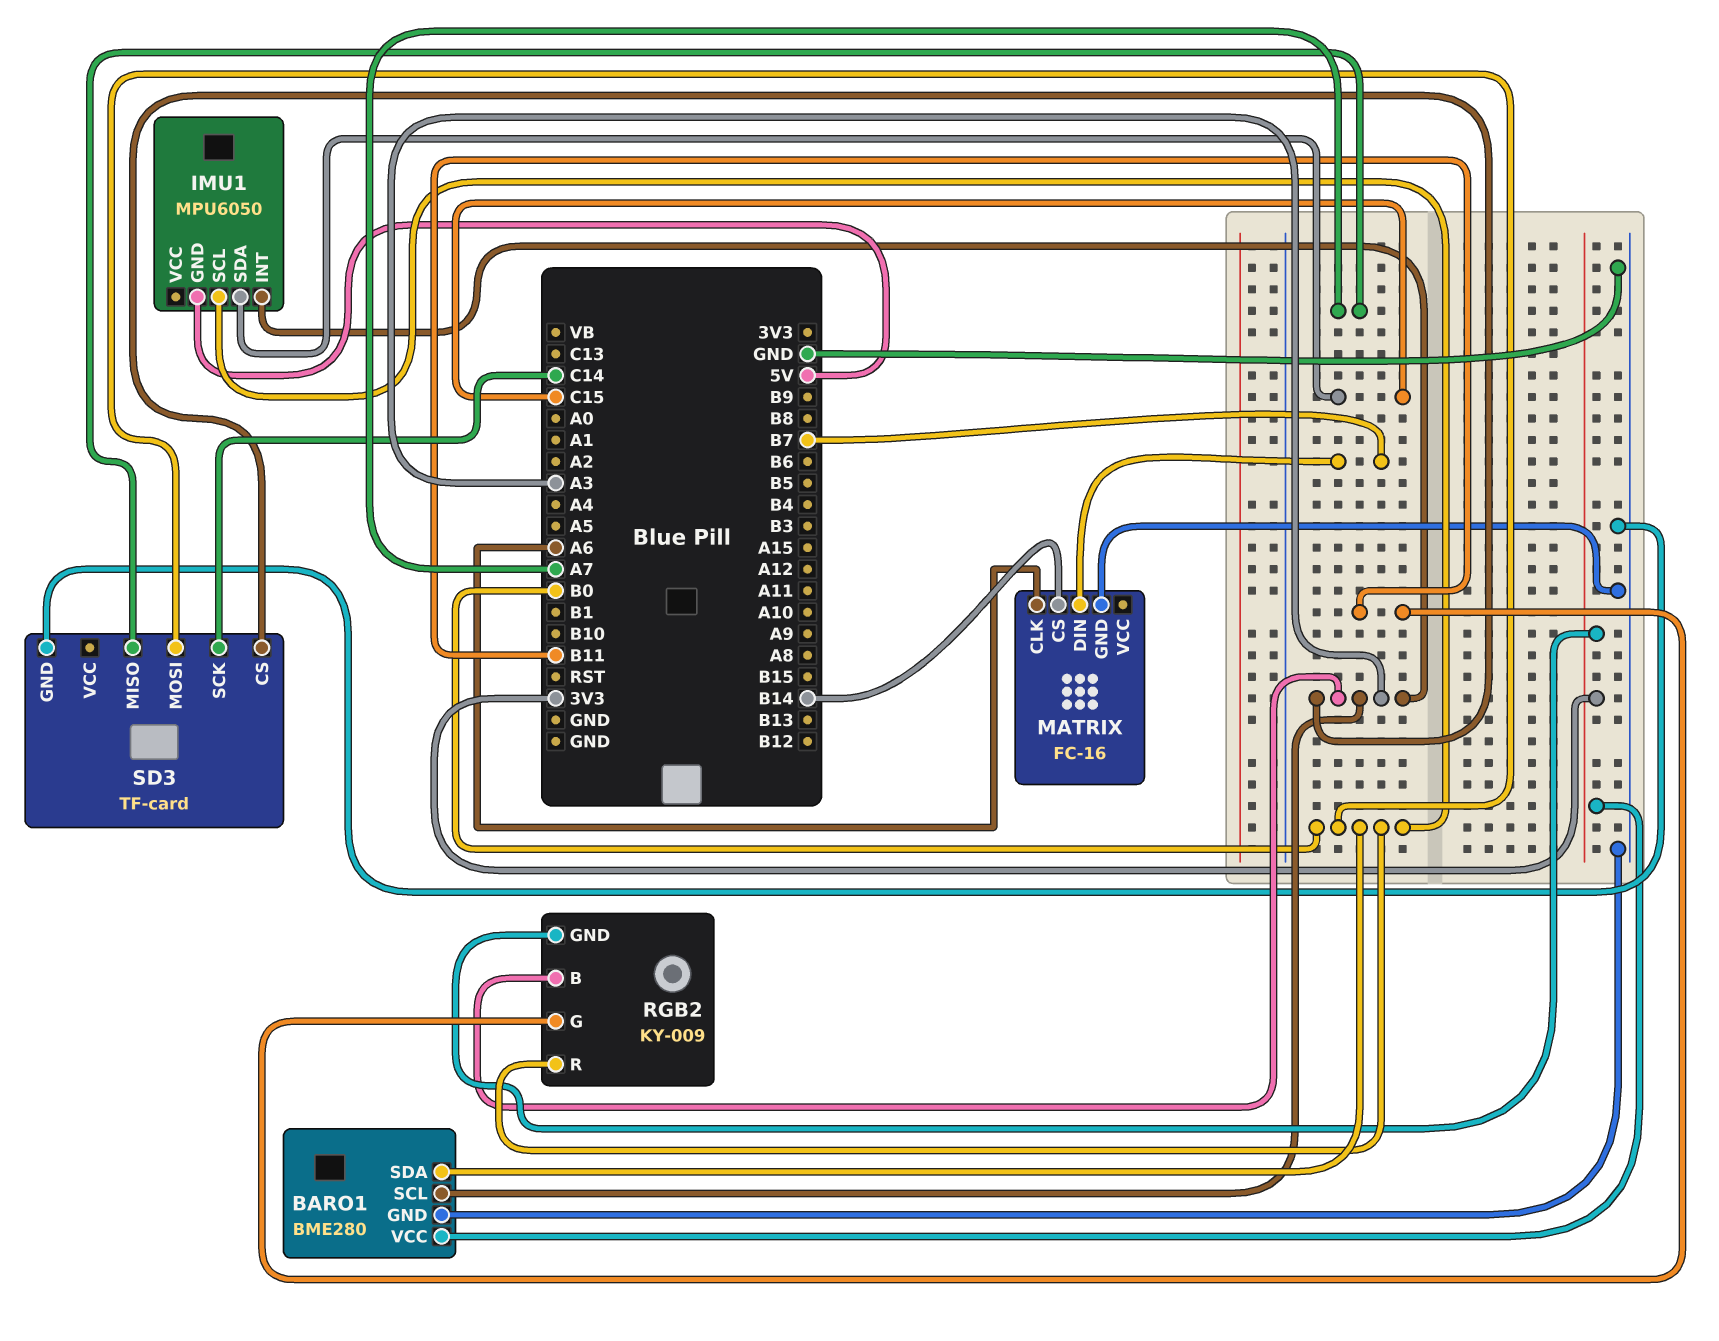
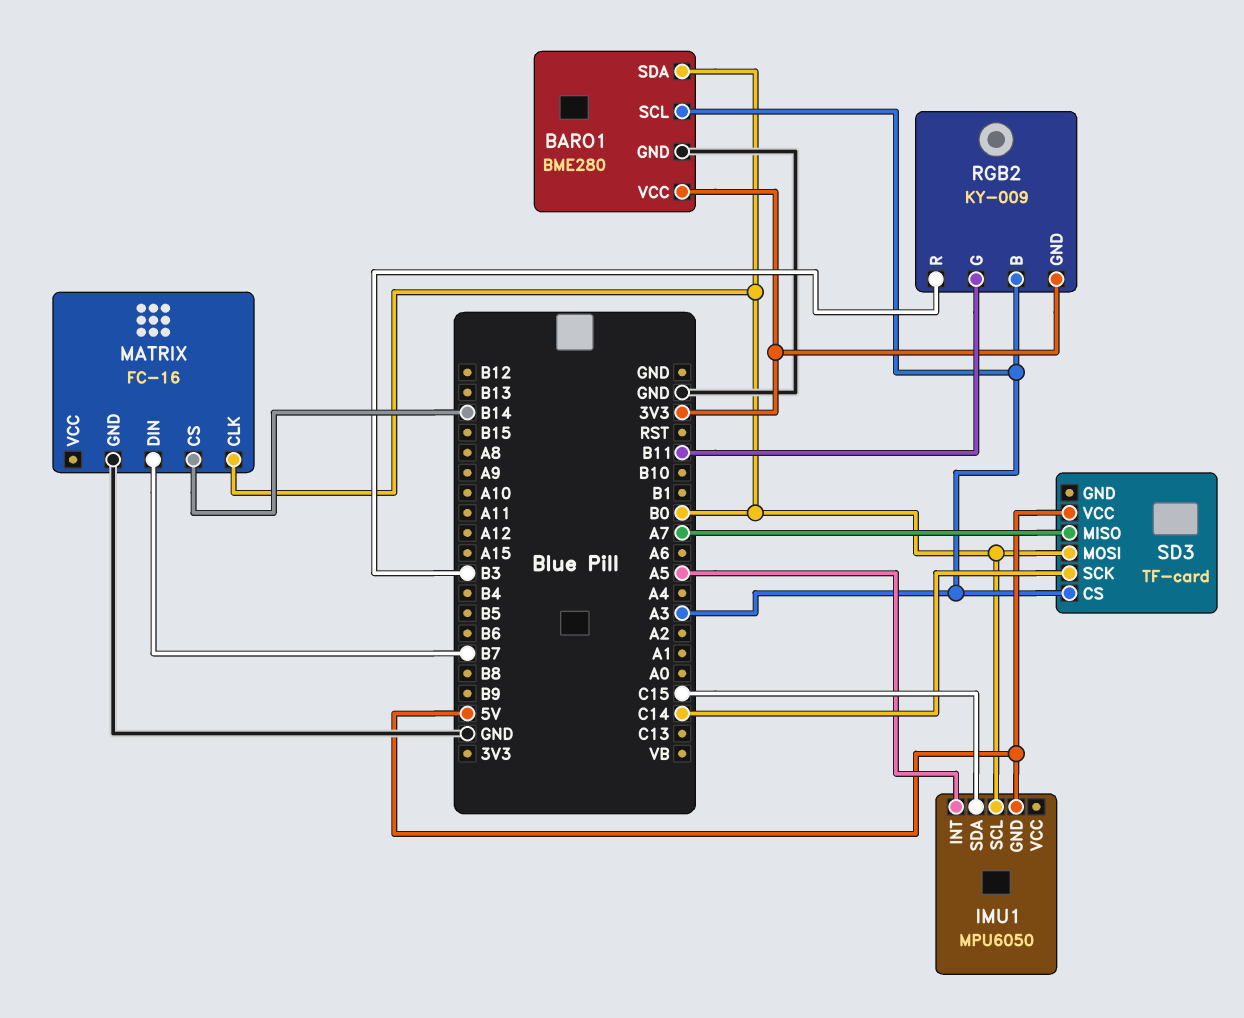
IMU1 pin INT: A3 -> A5
MATRIX pin CLK: A6 -> B0
RGB2 pin R: B0 -> B3
SD3 pin GND: GND -> none
SD3 pin VCC: none -> 5V

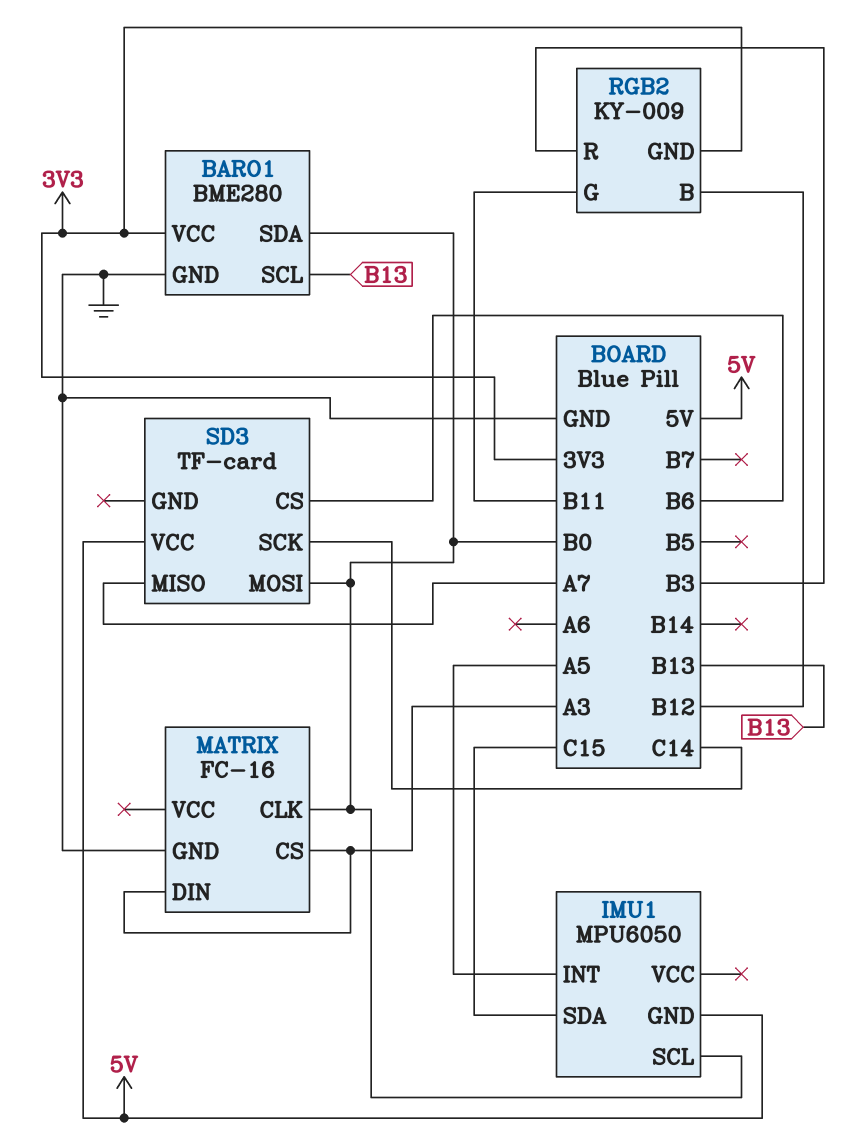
BARO1 pin SCL: A3 -> B13
MATRIX pin CS: B14 -> A3
MATRIX pin DIN: B7 -> A3
RGB2 pin B: A3 -> B12
SD3 pin CS: A3 -> B6

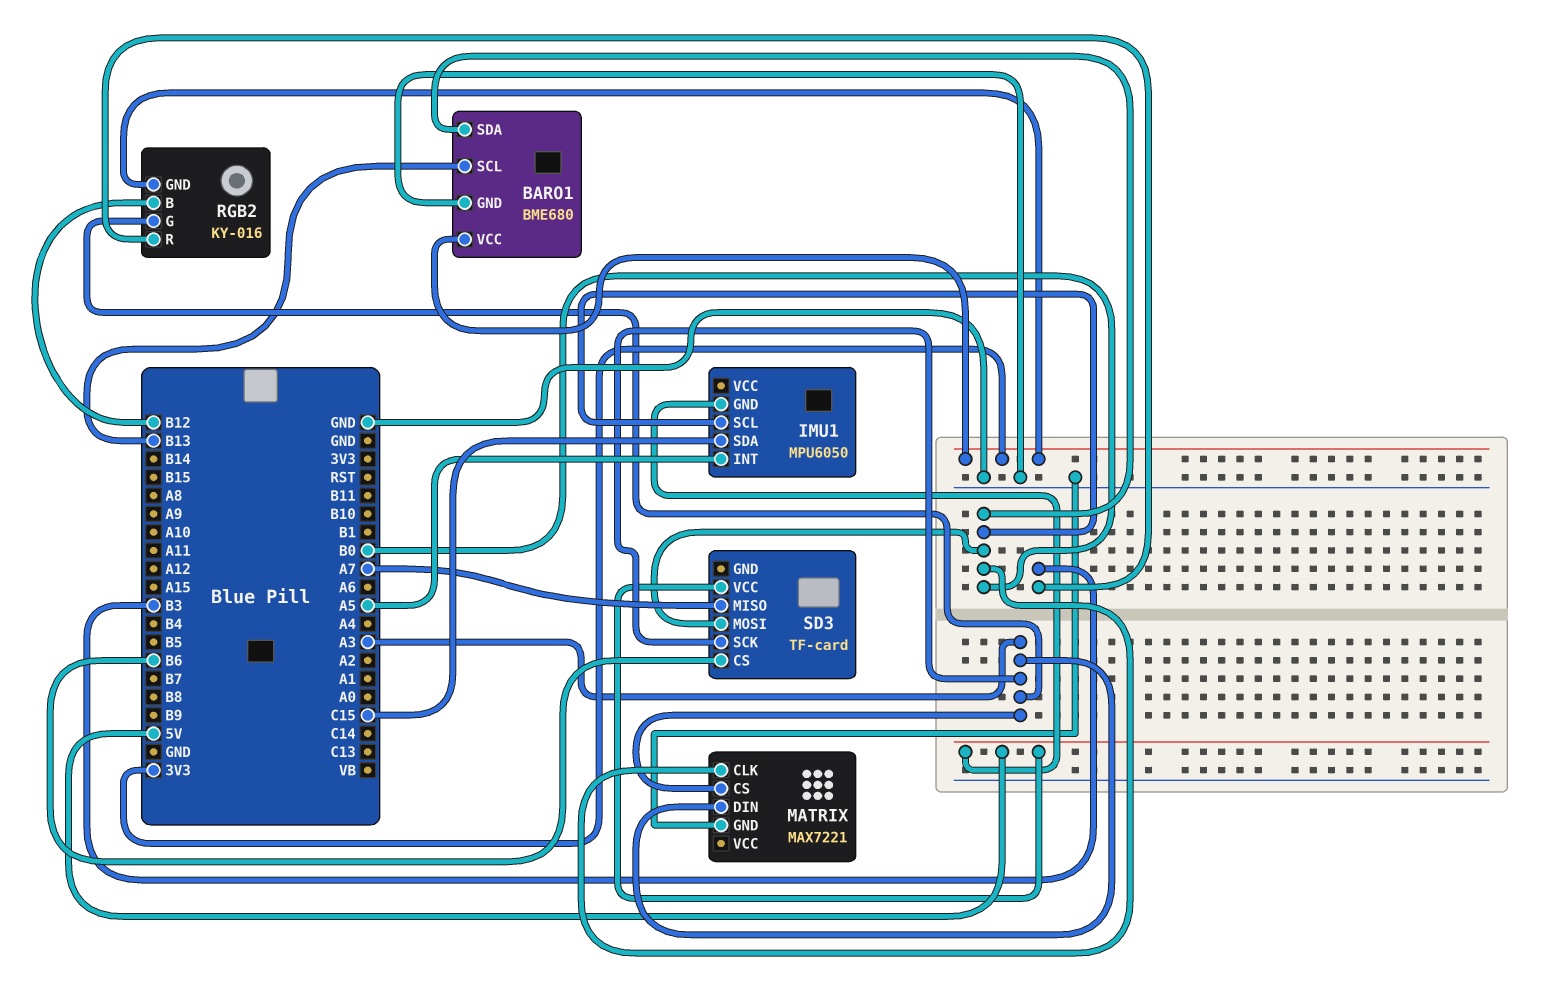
BARO1: BME280 -> BME680
MATRIX: FC-16 -> MAX7221
RGB2: KY-009 -> KY-016
RGB2 pin G: B11 -> A3
SD3 pin SCK: C14 -> A3

